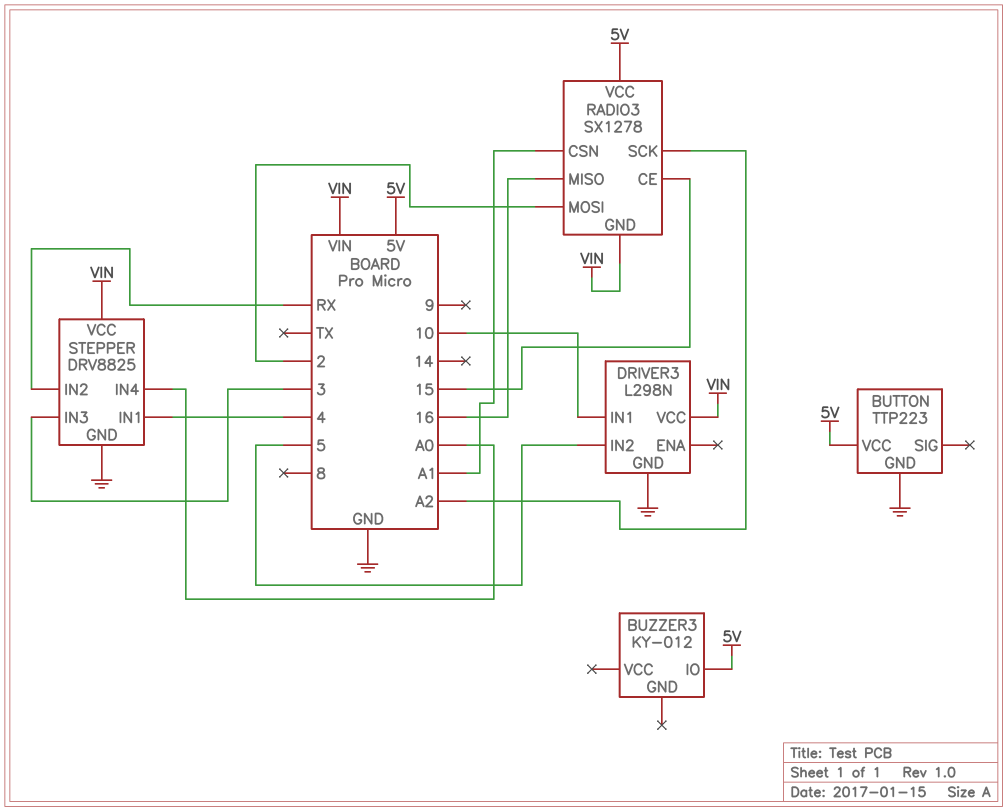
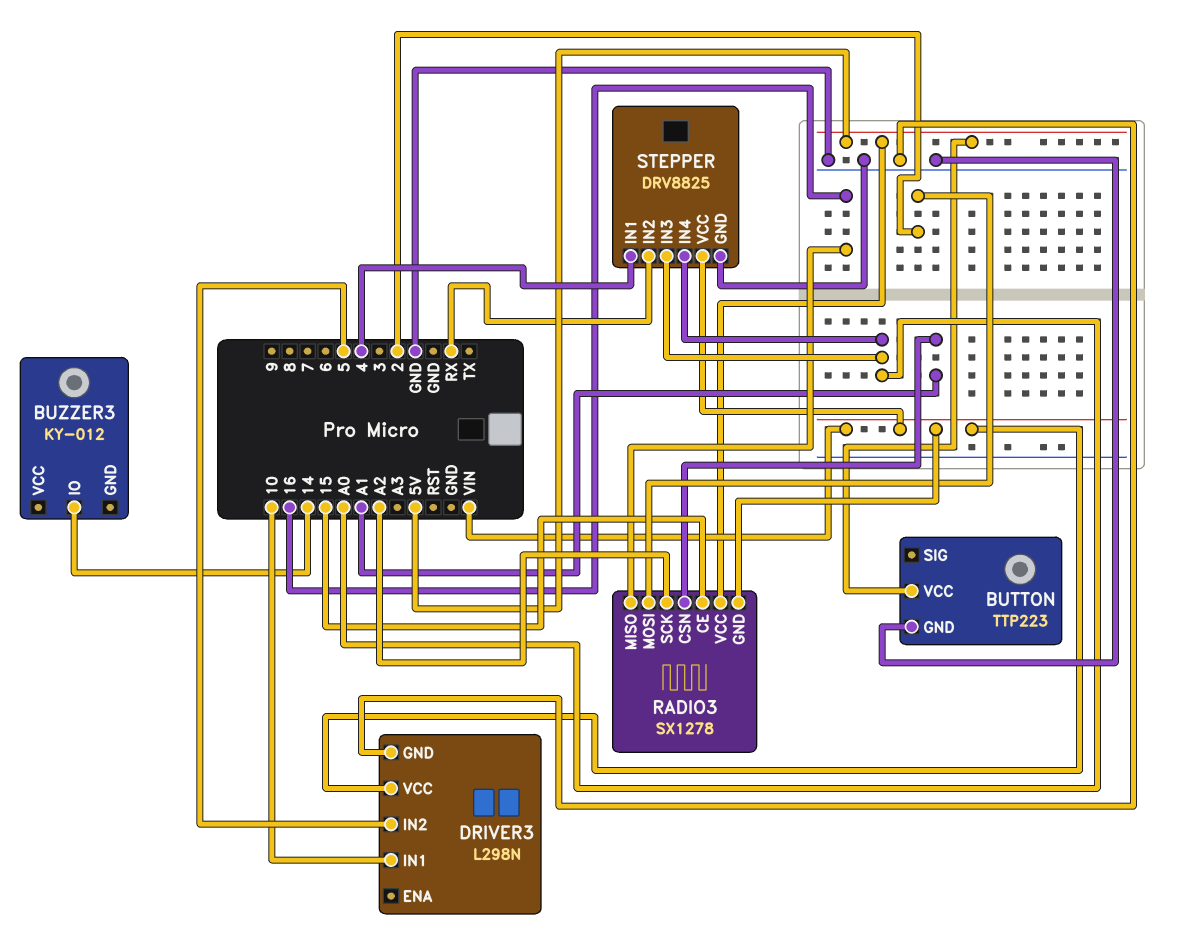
BUZZER3 pin IO: 5V -> 14
STEPPER pin IN3: 3 -> A0

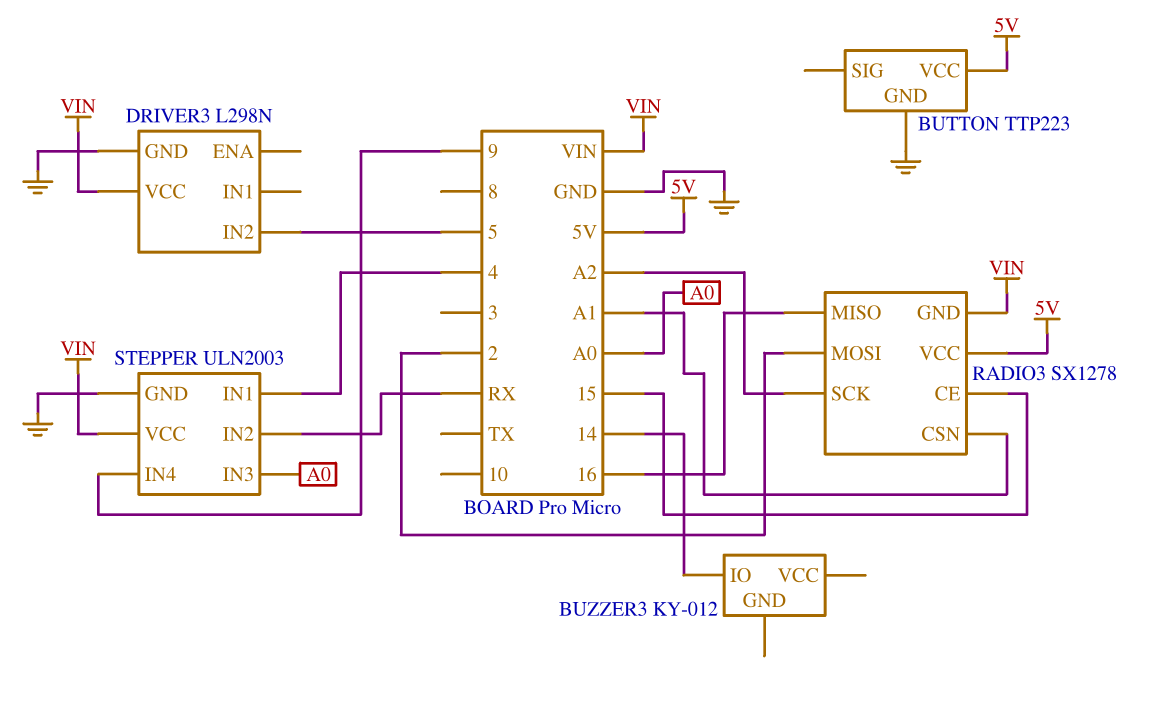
DRIVER3 pin IN1: 10 -> none
STEPPER: DRV8825 -> ULN2003
STEPPER pin IN4: A0 -> 9

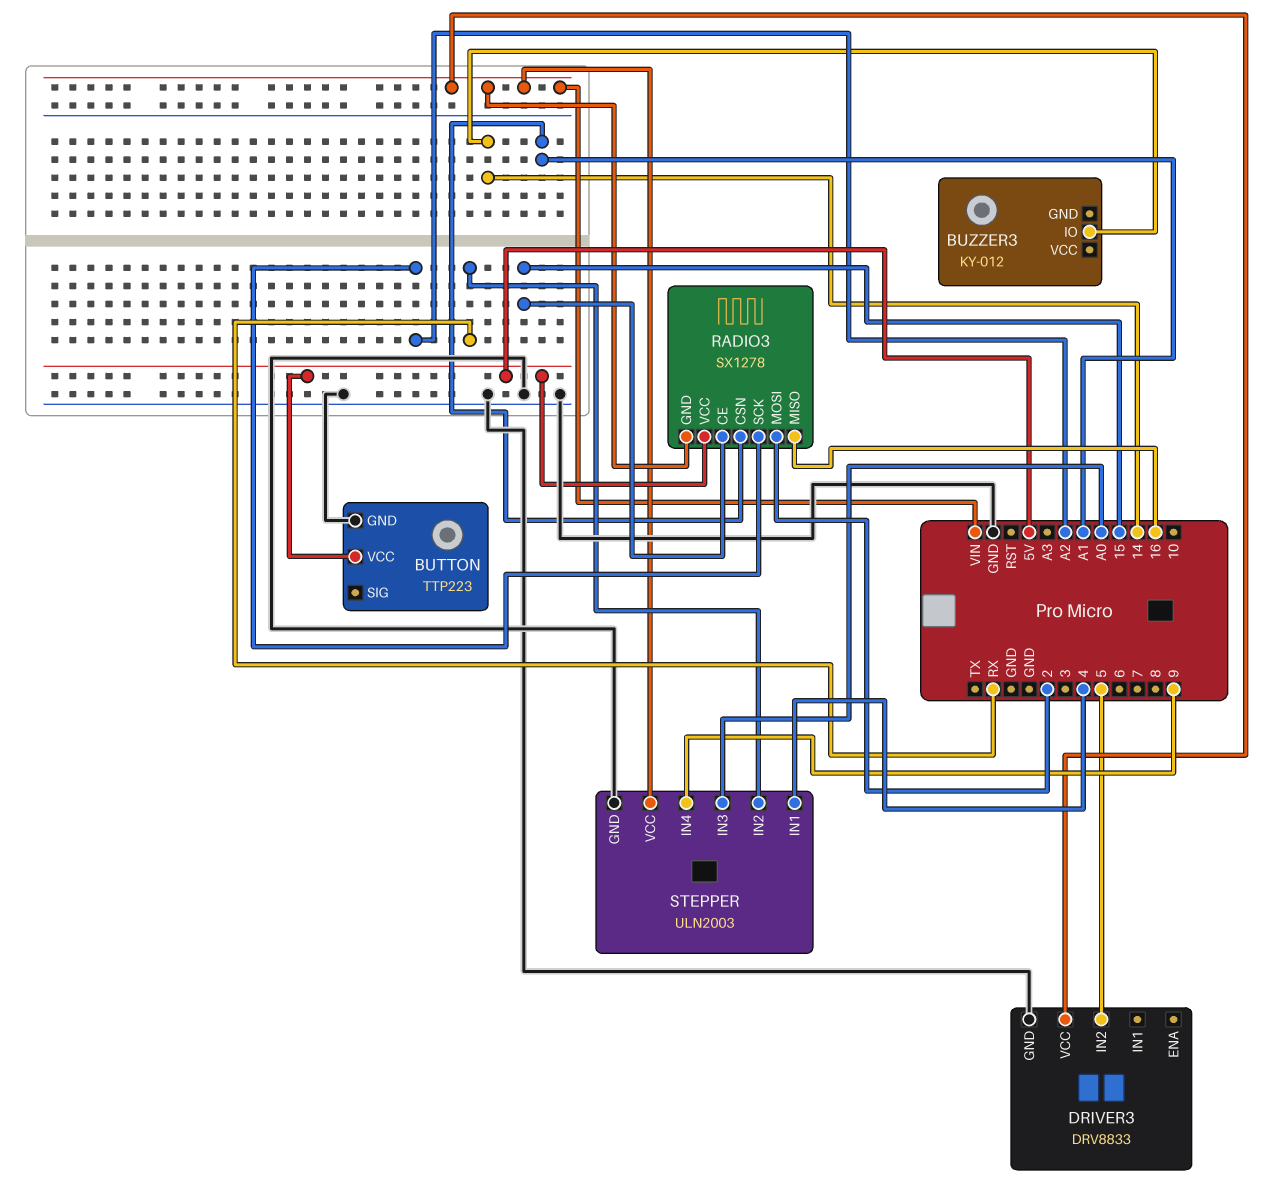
DRIVER3: L298N -> DRV8833

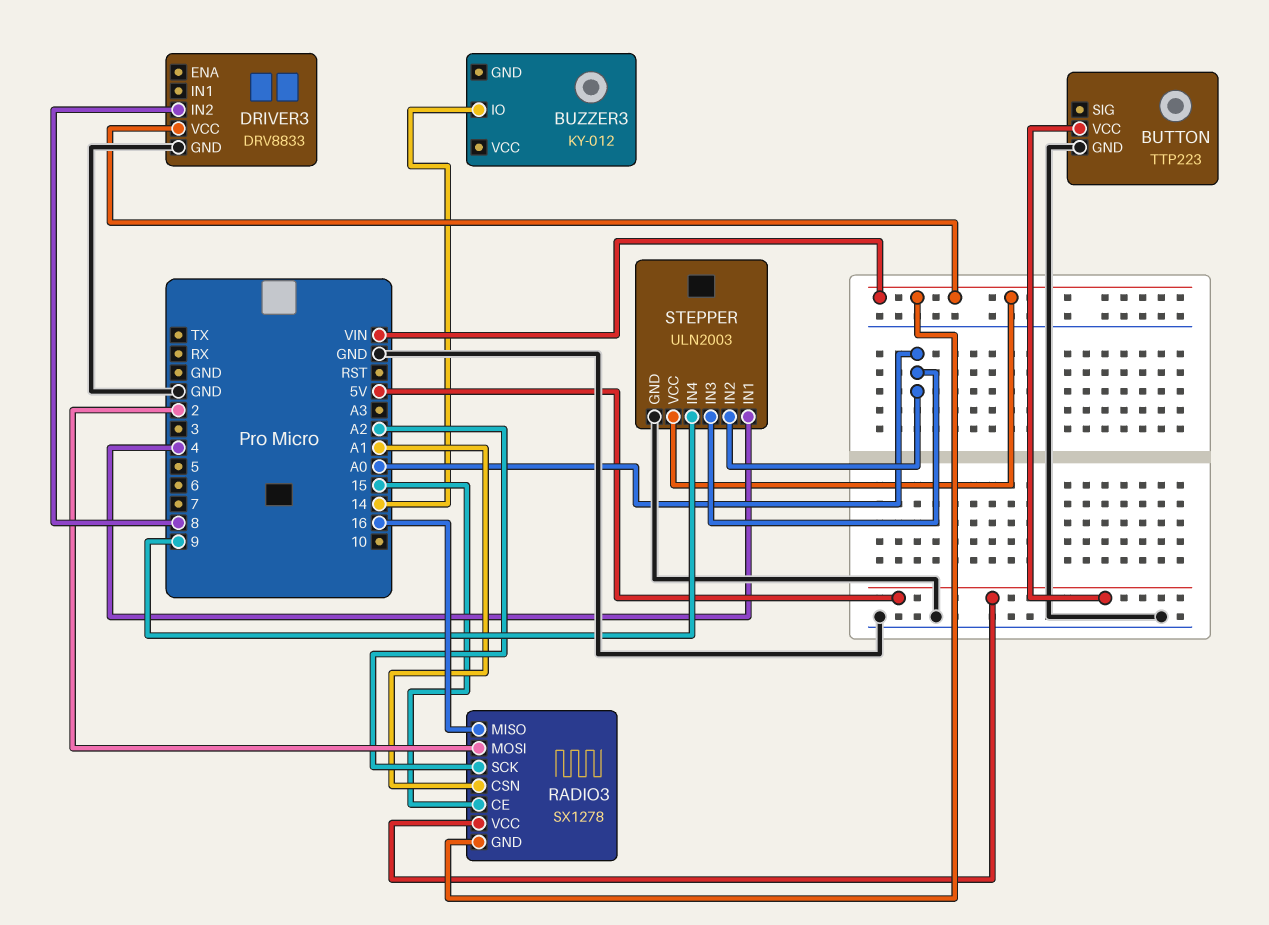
DRIVER3 pin IN2: 5 -> 8
STEPPER pin IN2: RX -> A0

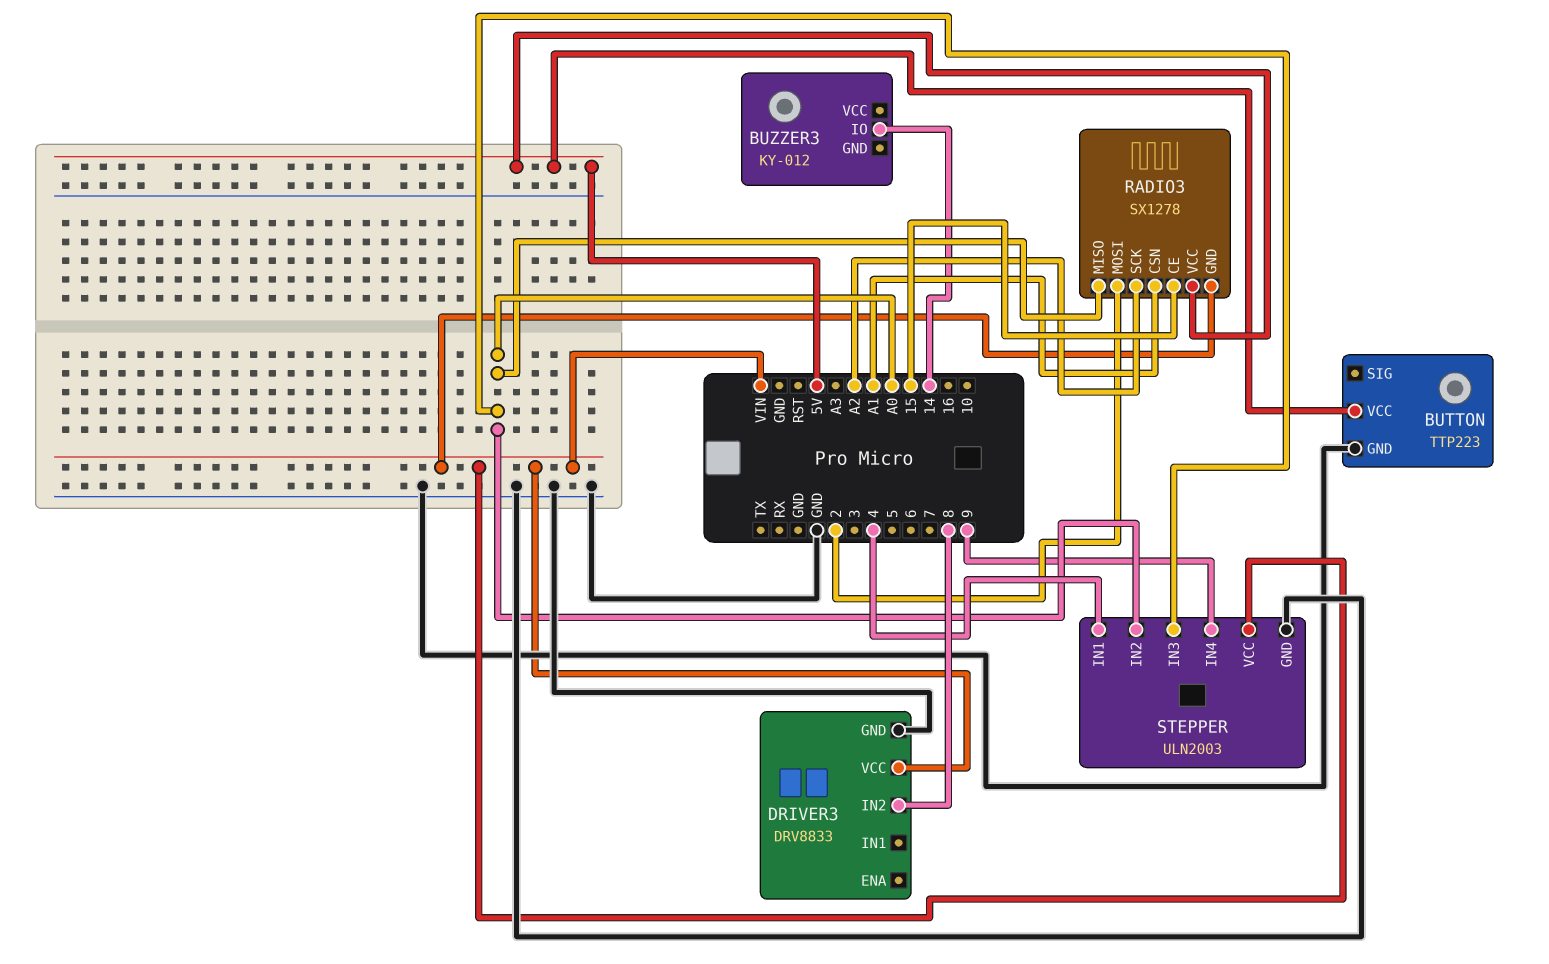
RADIO3 pin MISO: 16 -> A0

